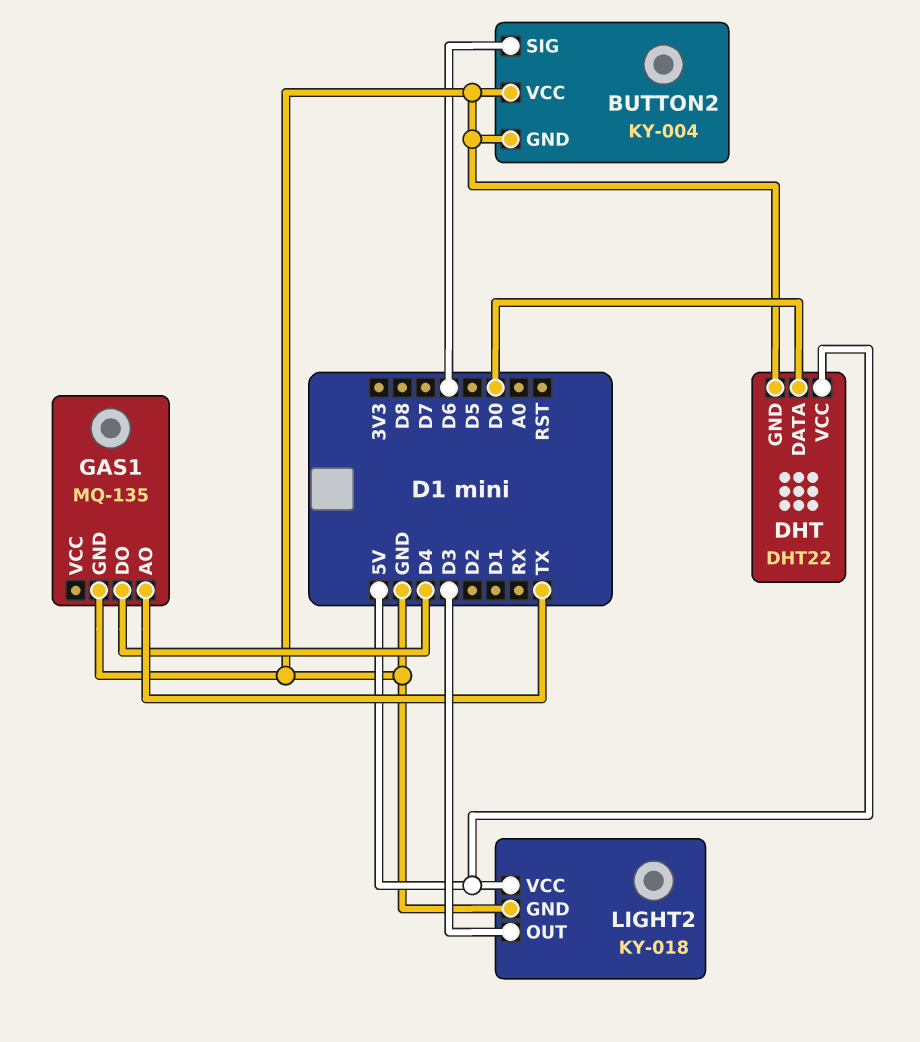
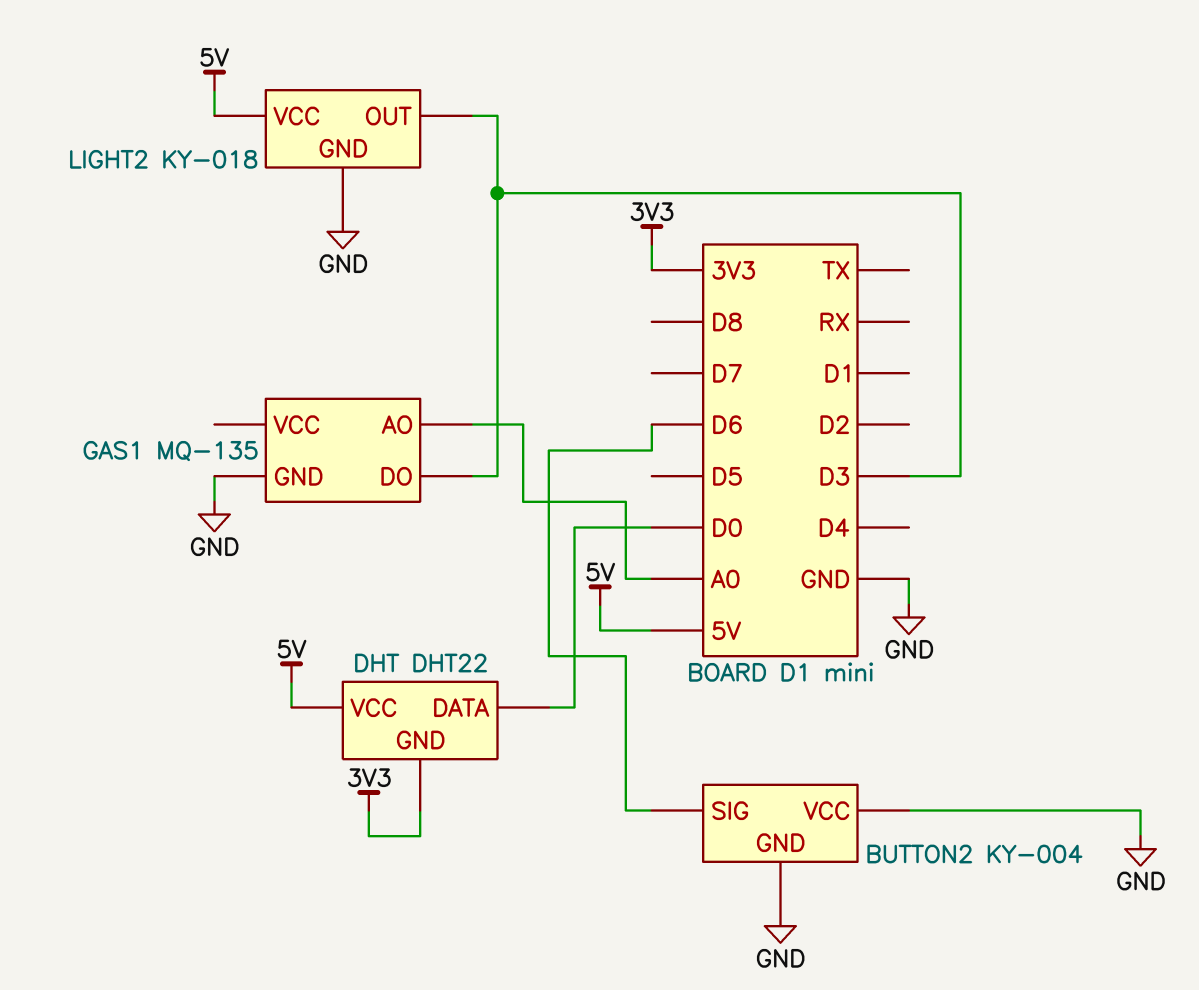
DHT pin GND: GND -> 3V3
GAS1 pin AO: TX -> A0
GAS1 pin DO: D4 -> D3

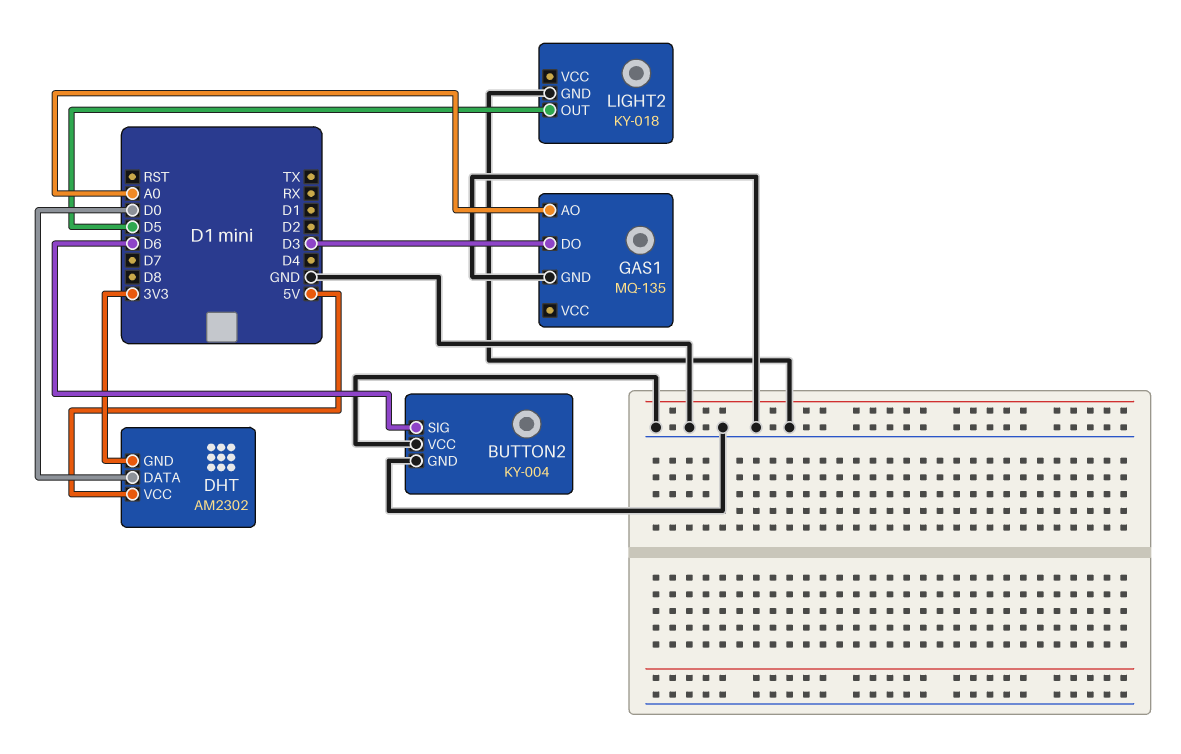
DHT: DHT22 -> AM2302
LIGHT2 pin OUT: D3 -> D5
LIGHT2 pin VCC: 5V -> none

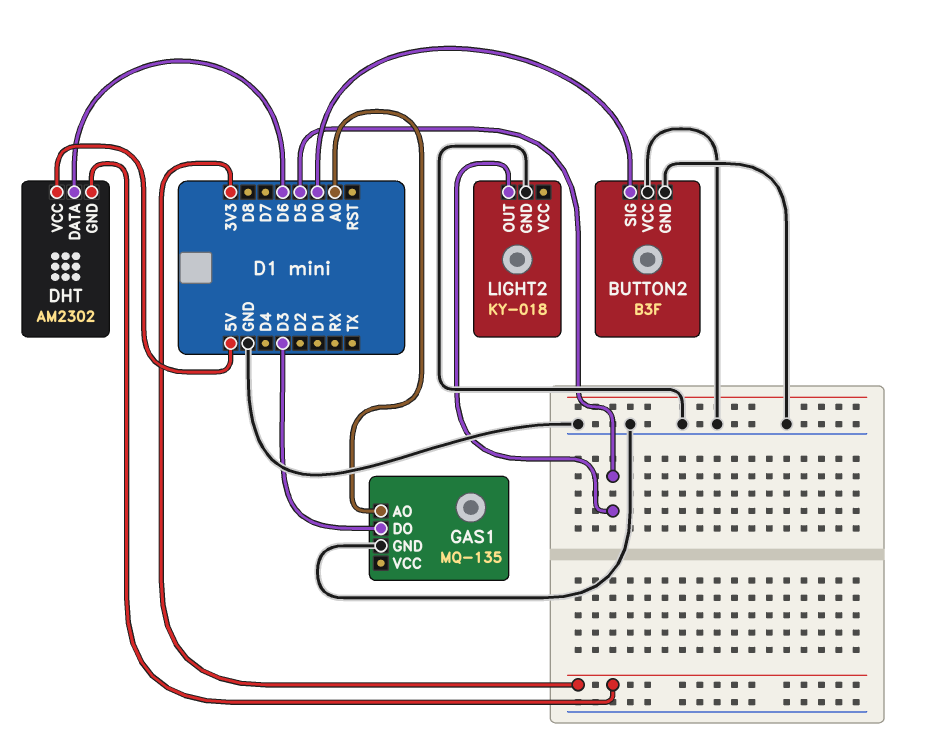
BUTTON2: KY-004 -> B3F
BUTTON2 pin SIG: D6 -> D0
DHT pin DATA: D0 -> D6

